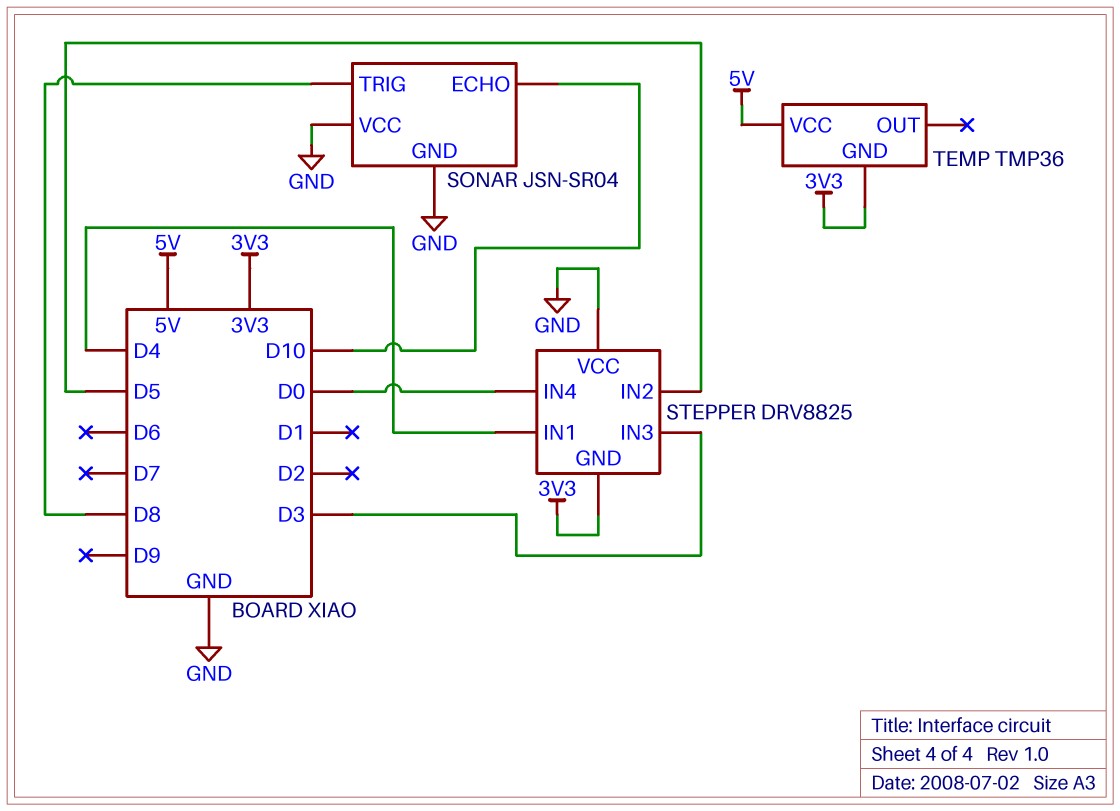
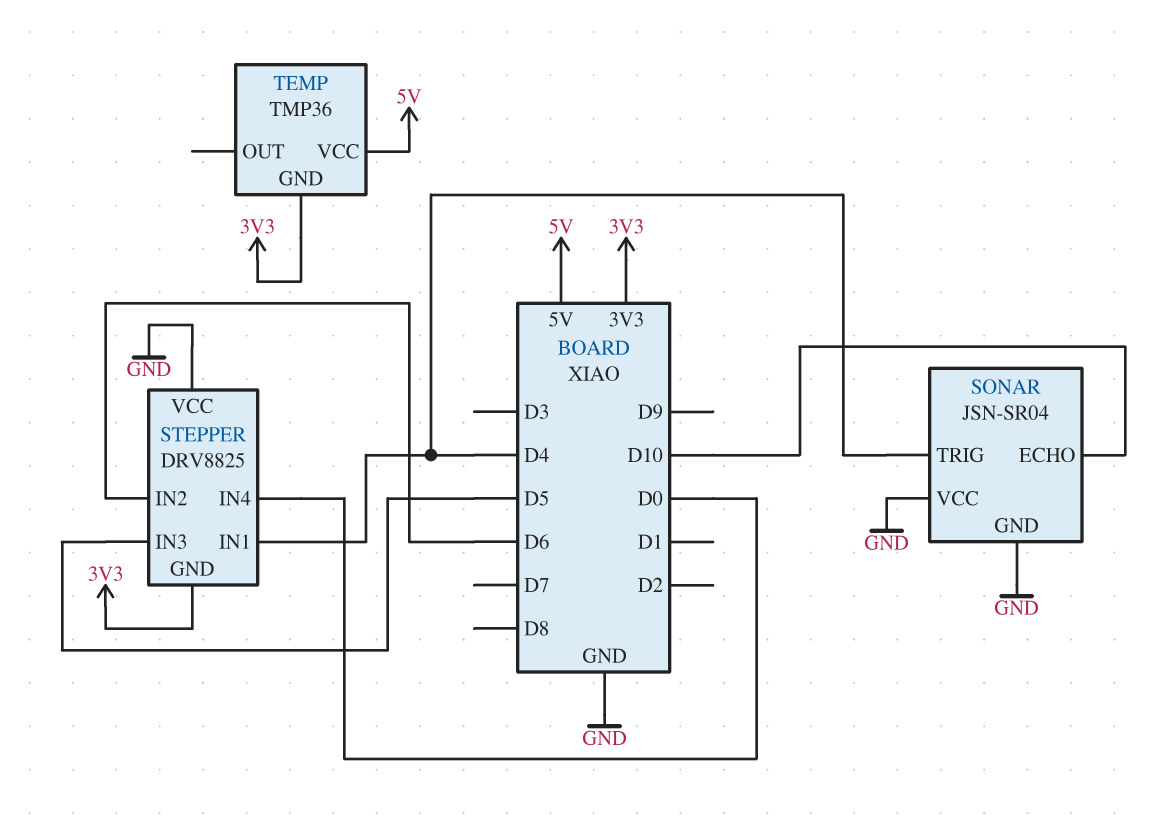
SONAR pin TRIG: D8 -> D4
STEPPER pin IN2: D5 -> D6
STEPPER pin IN3: D3 -> D5

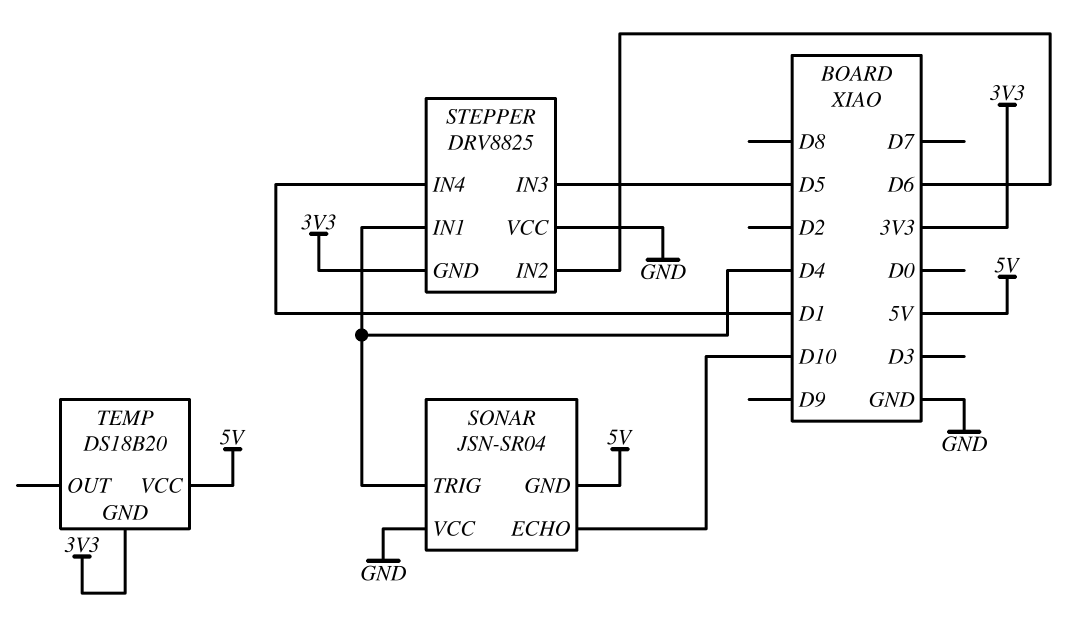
SONAR pin GND: GND -> 5V
STEPPER pin IN4: D0 -> D1
TEMP: TMP36 -> DS18B20

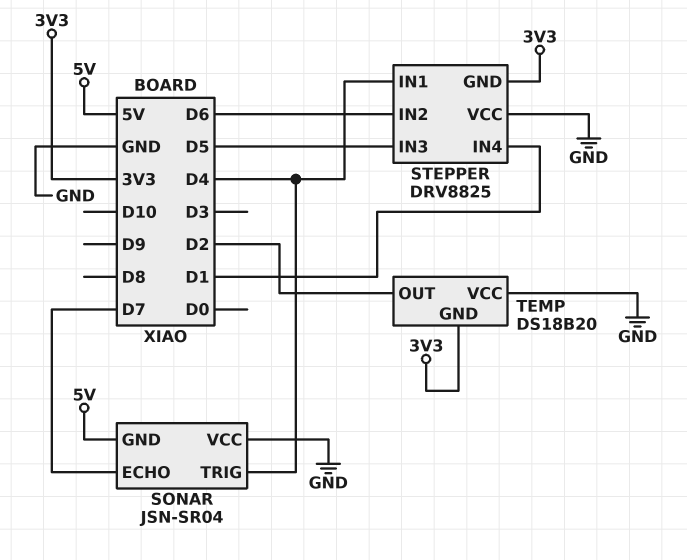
SONAR pin ECHO: D10 -> D7
TEMP pin OUT: none -> D2
TEMP pin VCC: 5V -> GND

